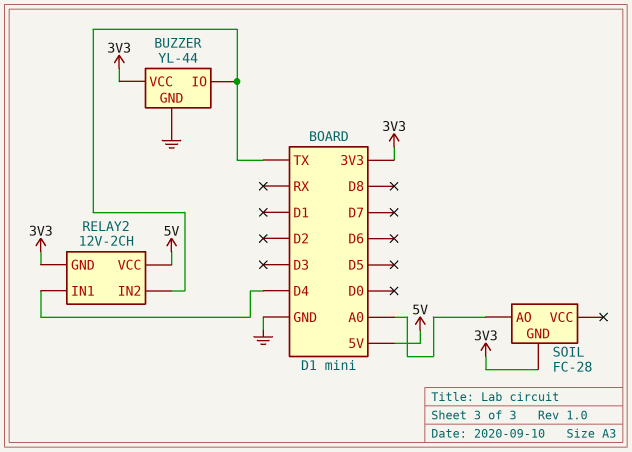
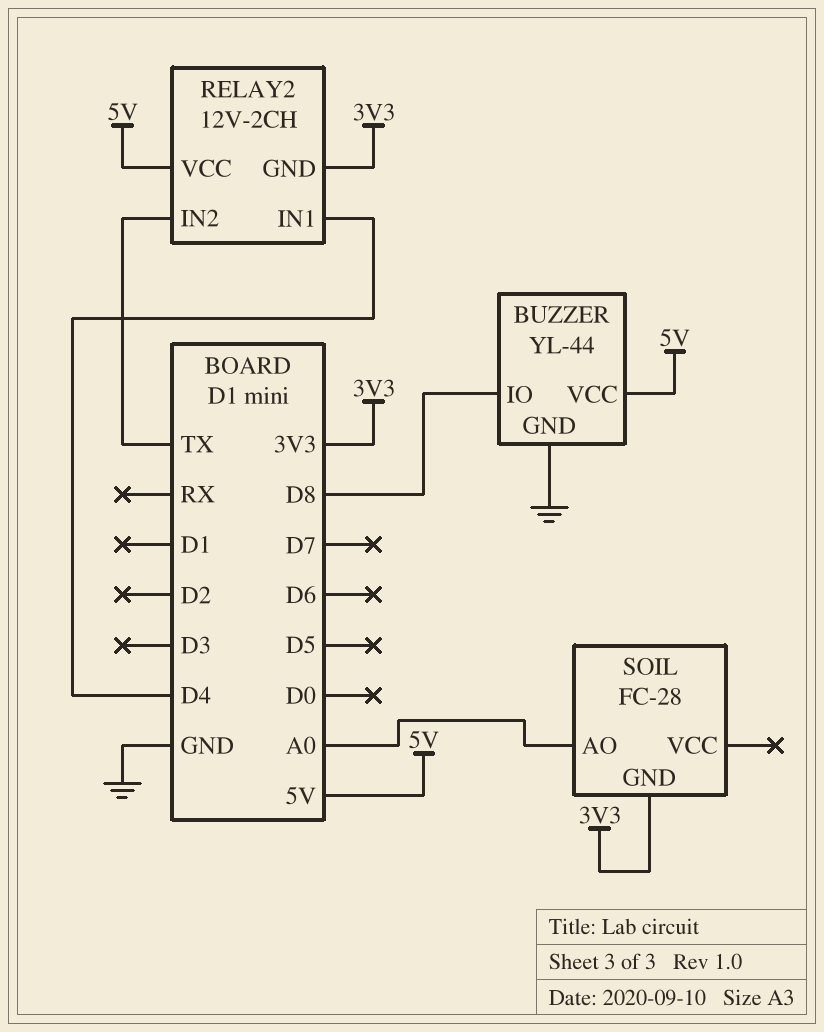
BUZZER pin IO: TX -> D8
BUZZER pin VCC: 3V3 -> 5V

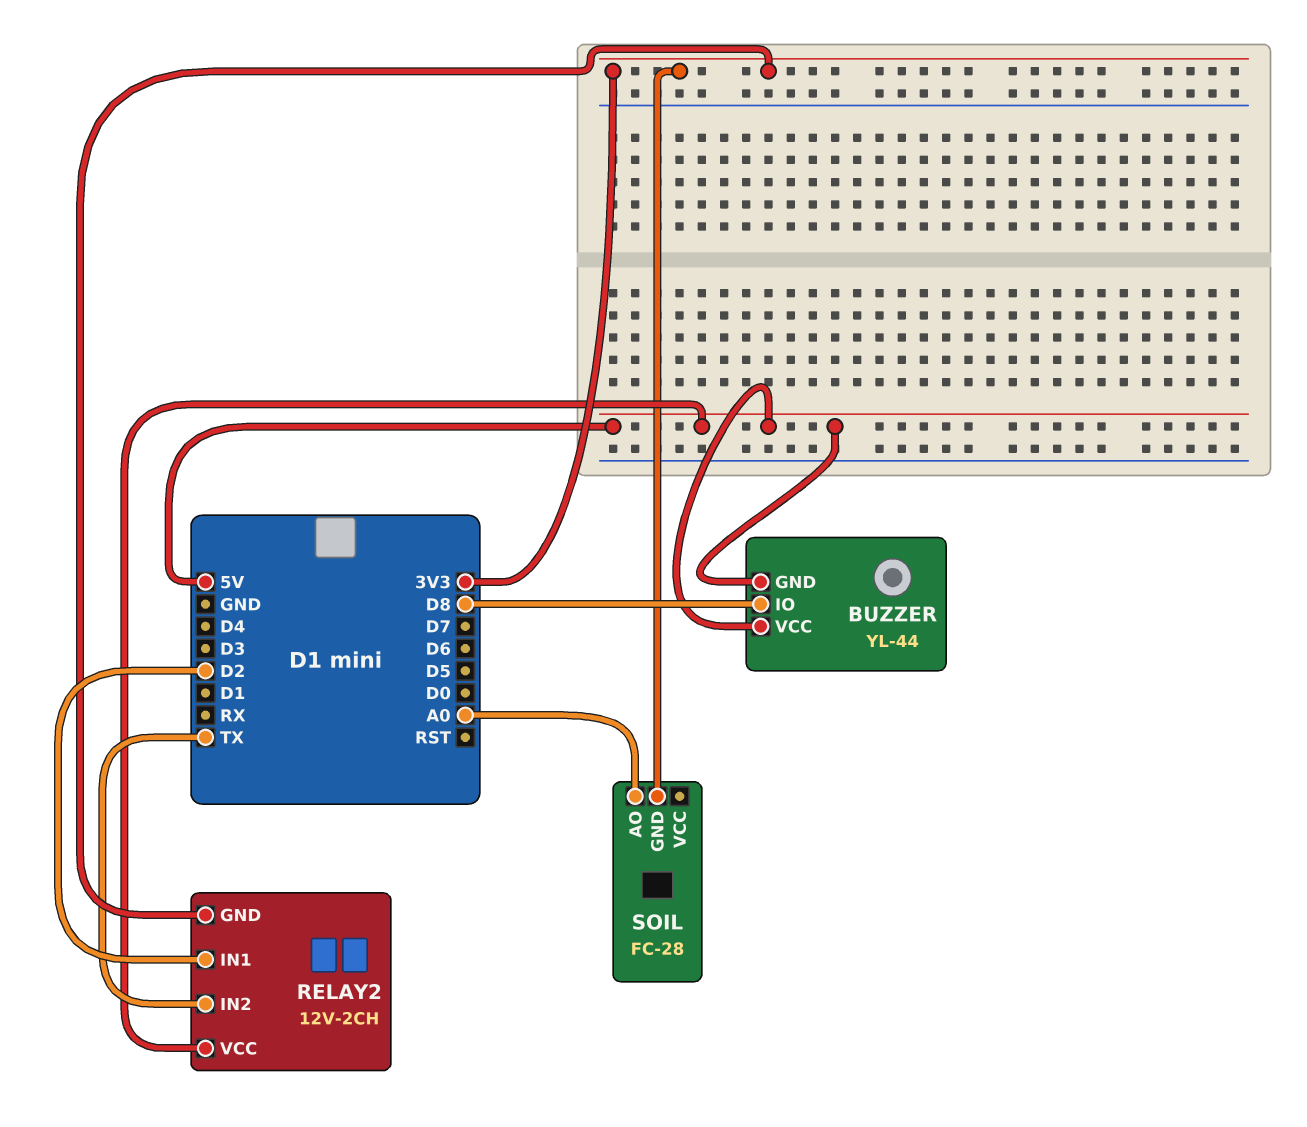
BUZZER pin GND: GND -> 5V
RELAY2 pin IN1: D4 -> D2

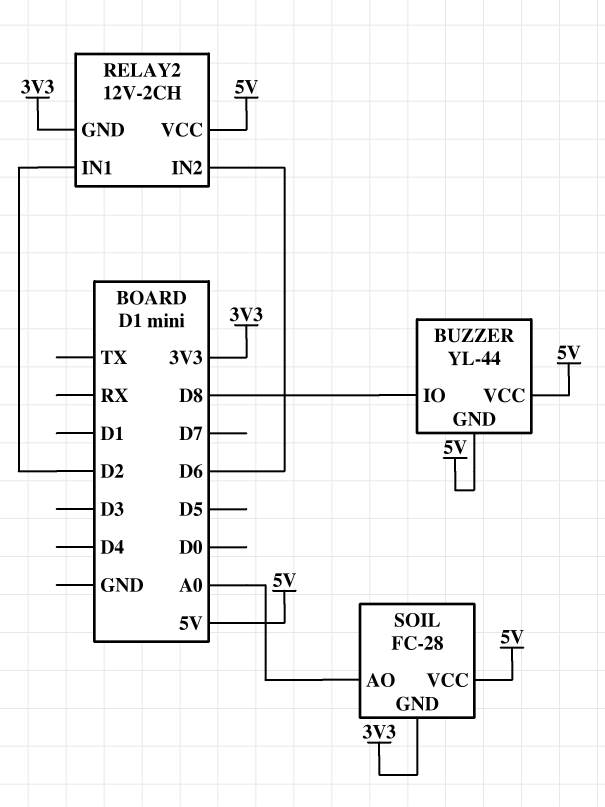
RELAY2 pin IN2: TX -> D6
SOIL pin VCC: none -> 5V

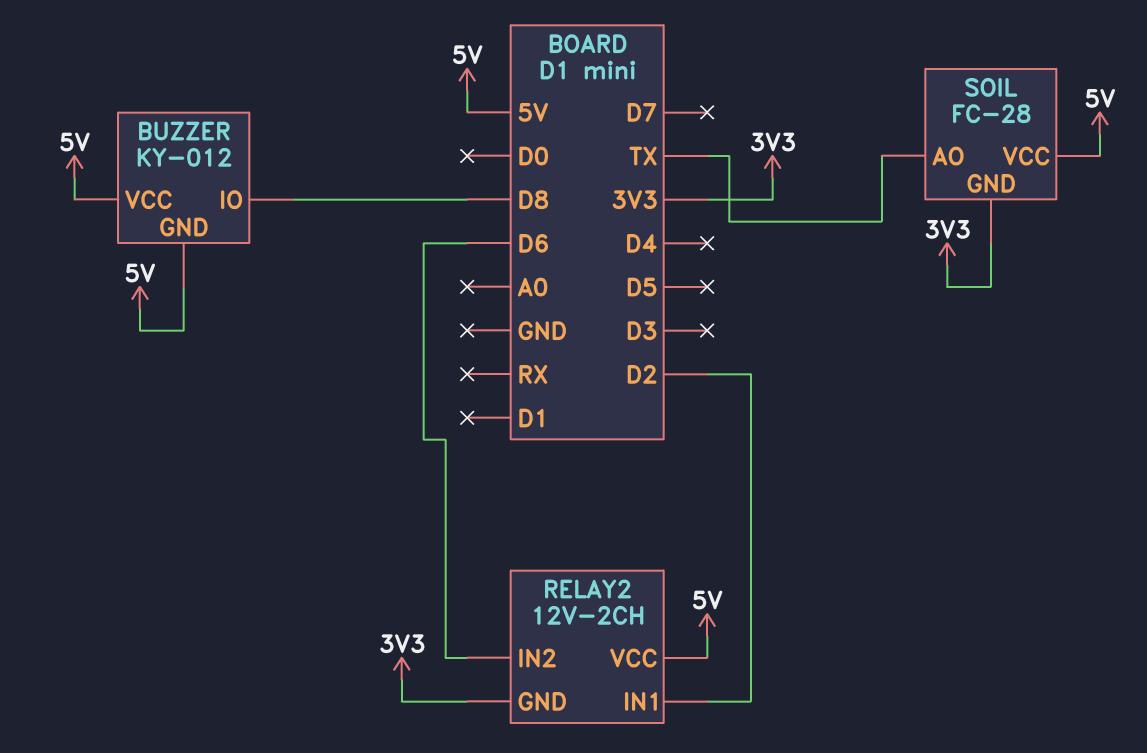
BUZZER: YL-44 -> KY-012
SOIL pin AO: A0 -> TX

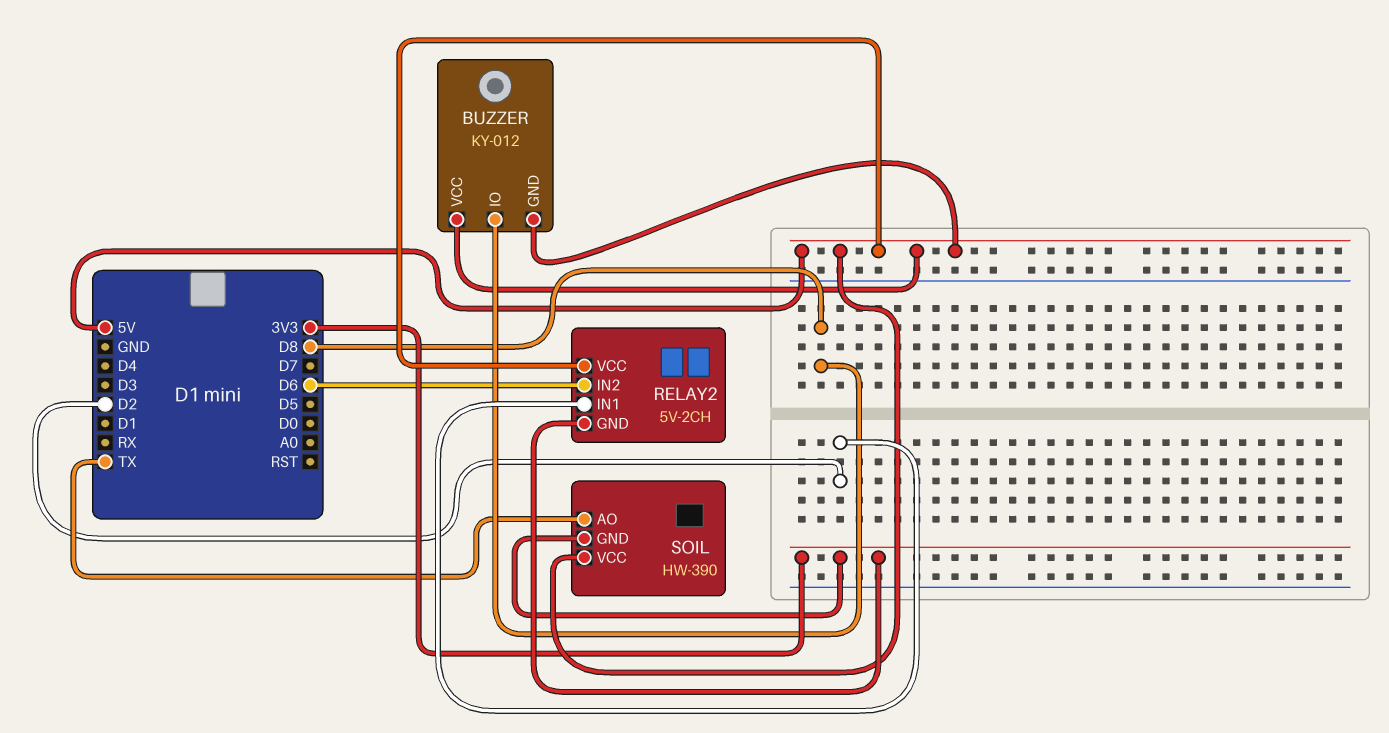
RELAY2: 12V-2CH -> 5V-2CH
SOIL: FC-28 -> HW-390

